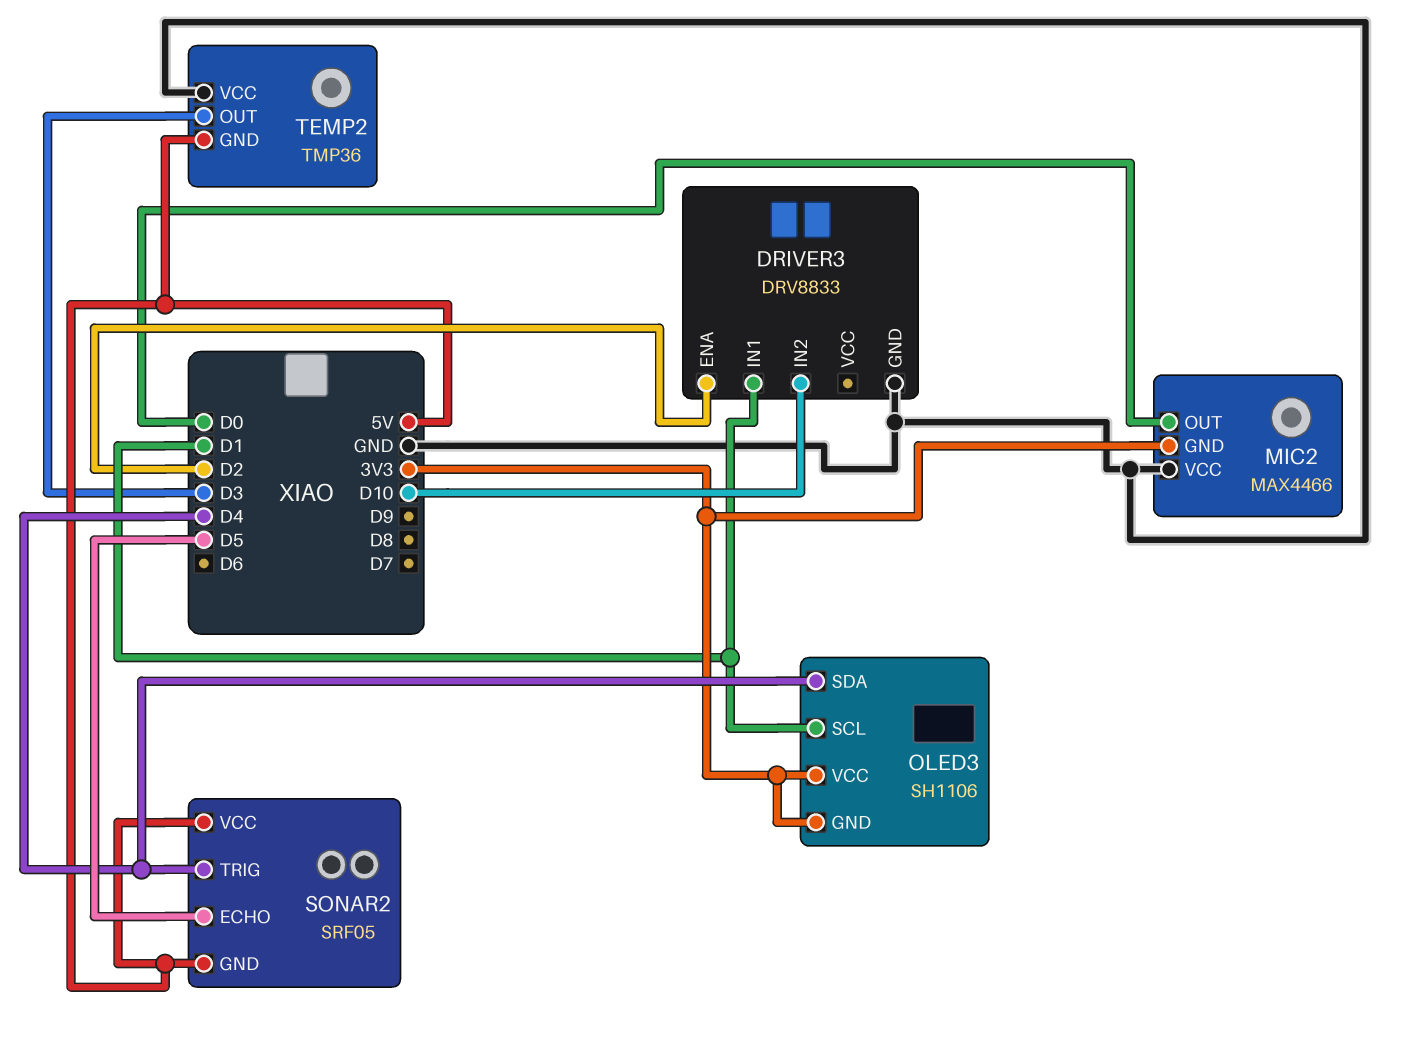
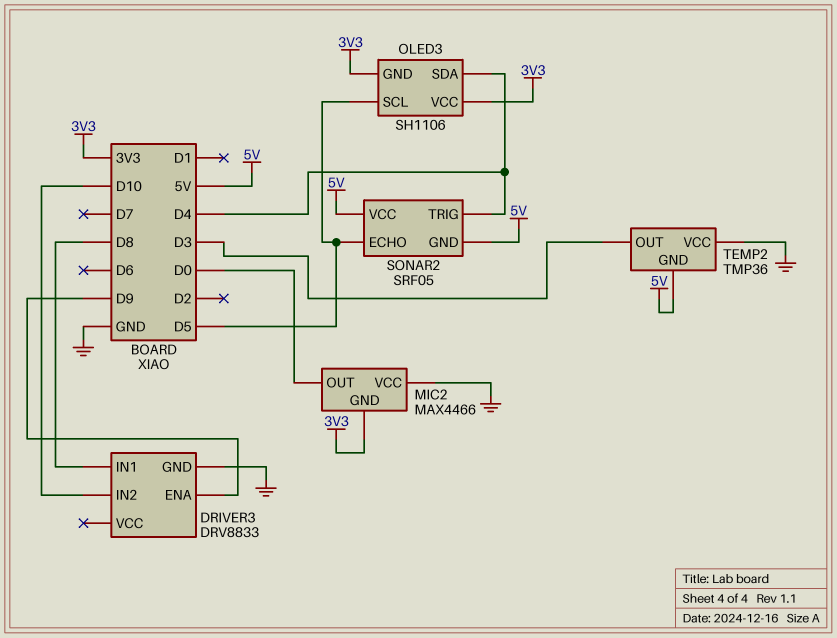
DRIVER3 pin ENA: D2 -> D9
DRIVER3 pin IN1: D1 -> D8
OLED3 pin SCL: D1 -> D5

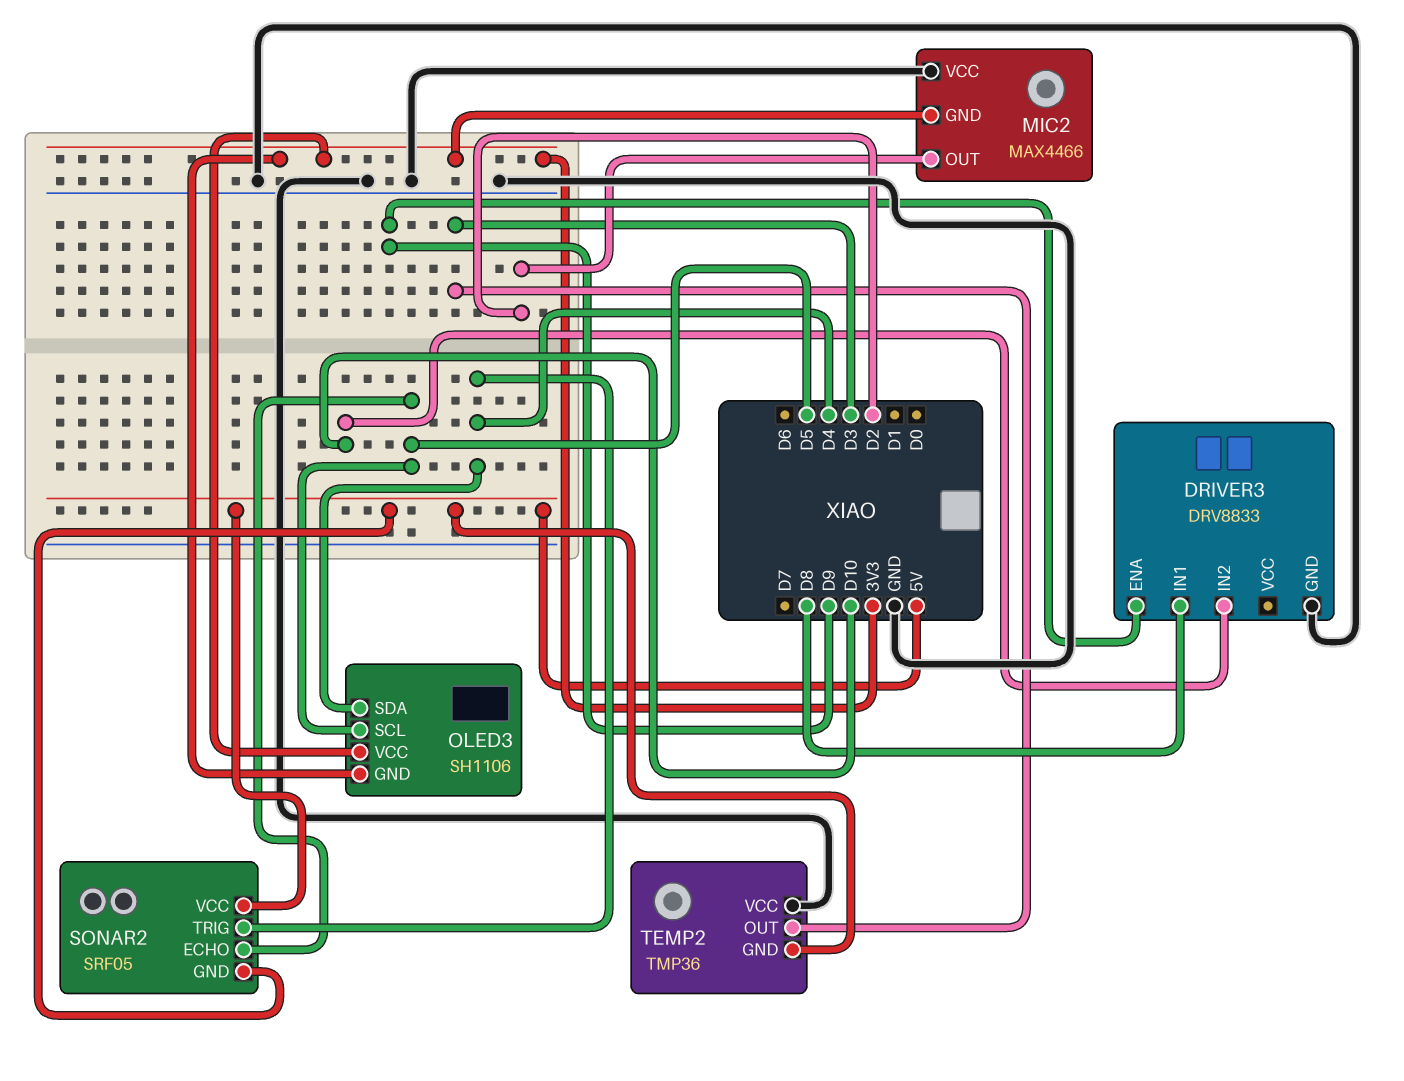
MIC2 pin OUT: D0 -> D2

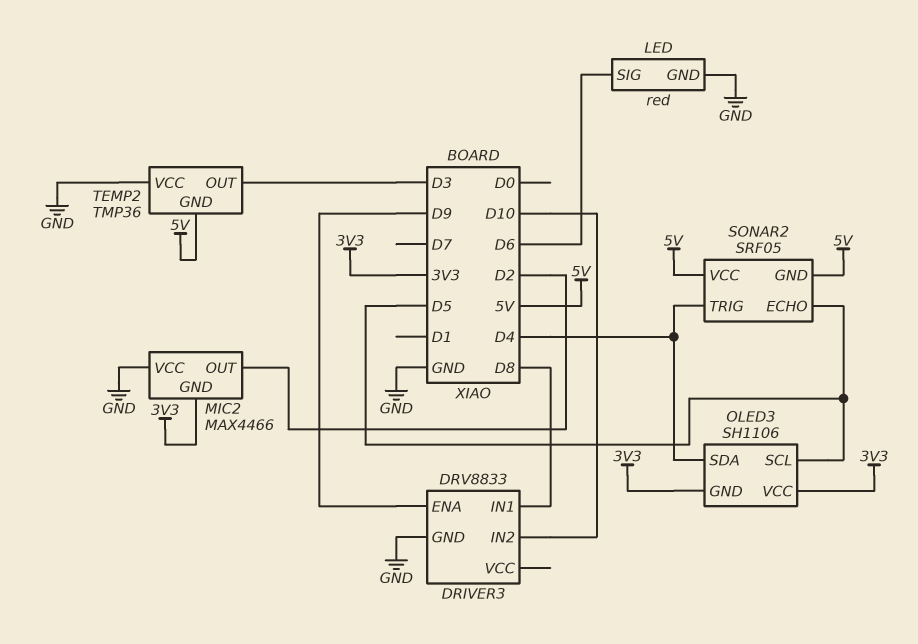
LED: none -> red
LED pin GND: none -> GND
LED pin SIG: none -> D6

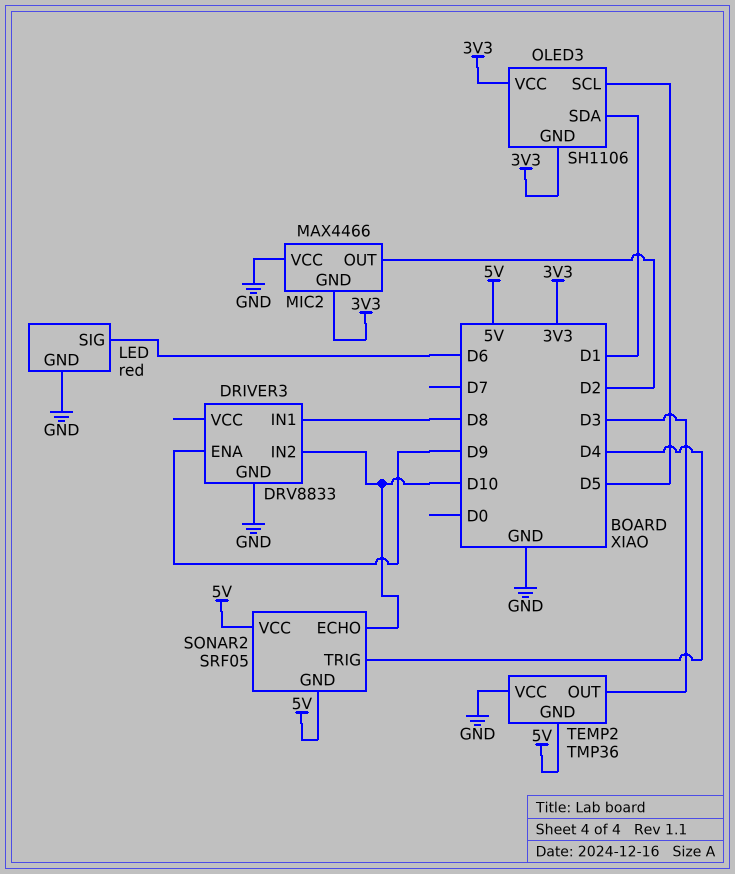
OLED3 pin SDA: D4 -> D1
SONAR2 pin ECHO: D5 -> D10

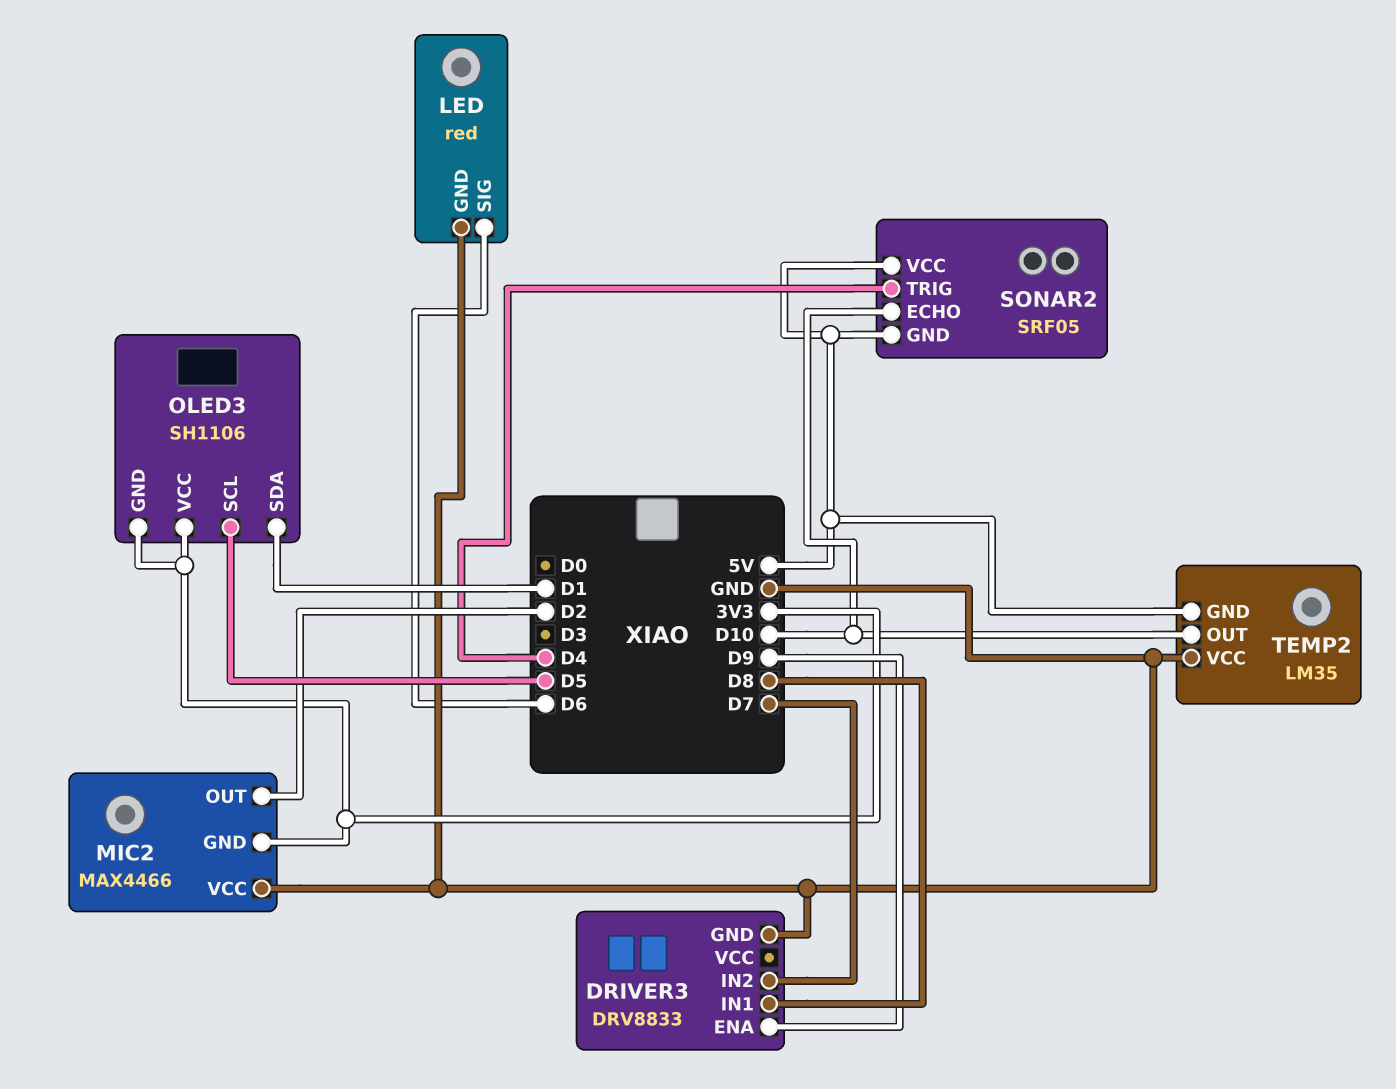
DRIVER3 pin IN2: D10 -> D7
TEMP2: TMP36 -> LM35
TEMP2 pin OUT: D3 -> D10

